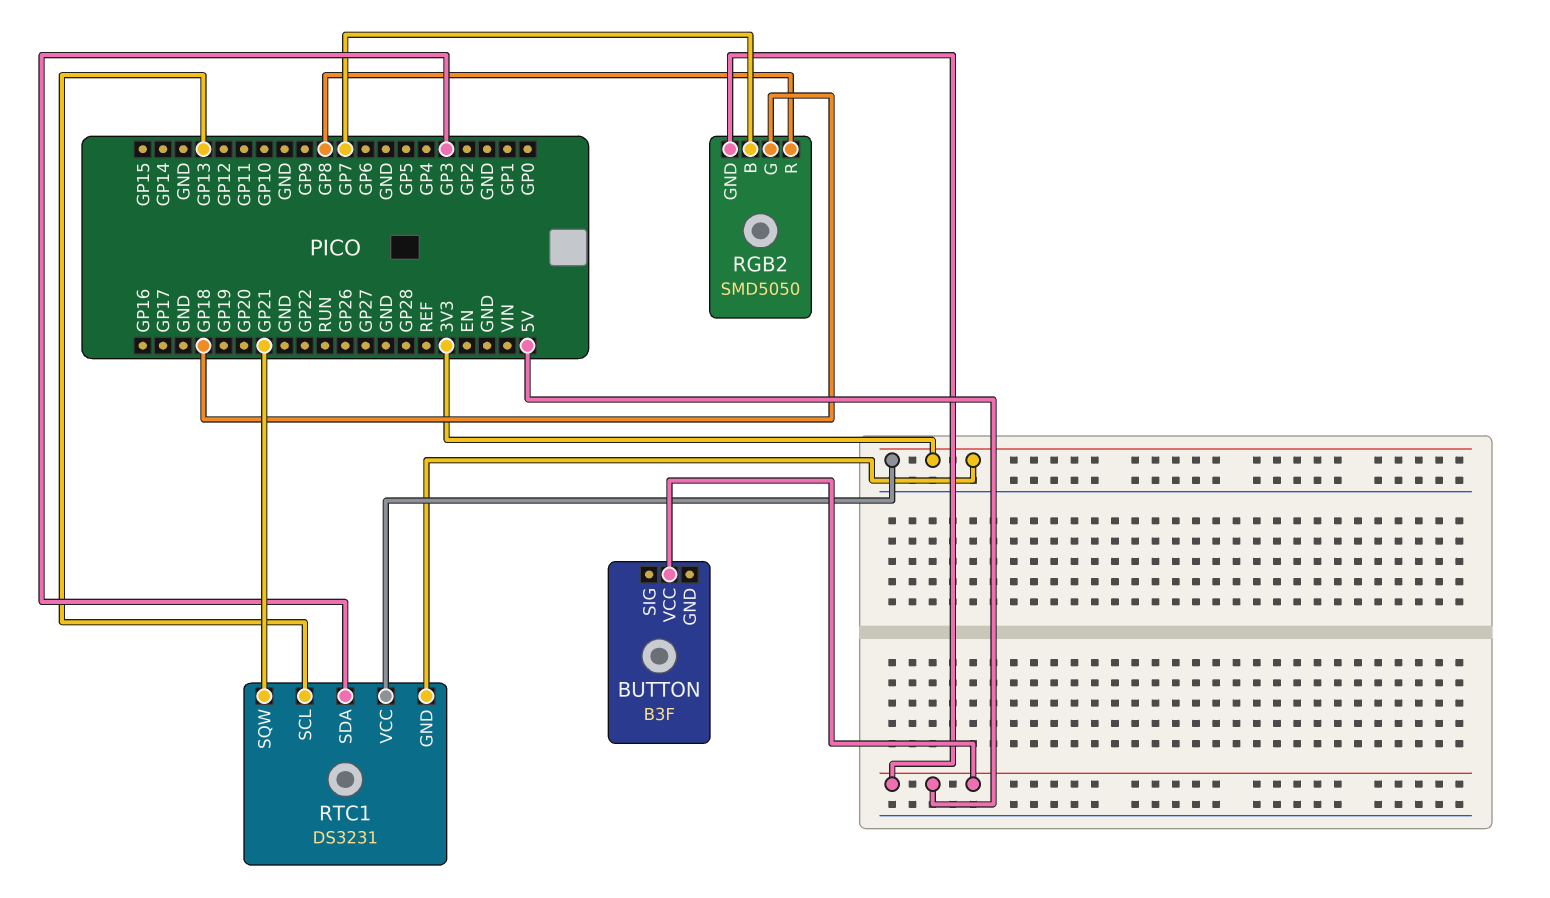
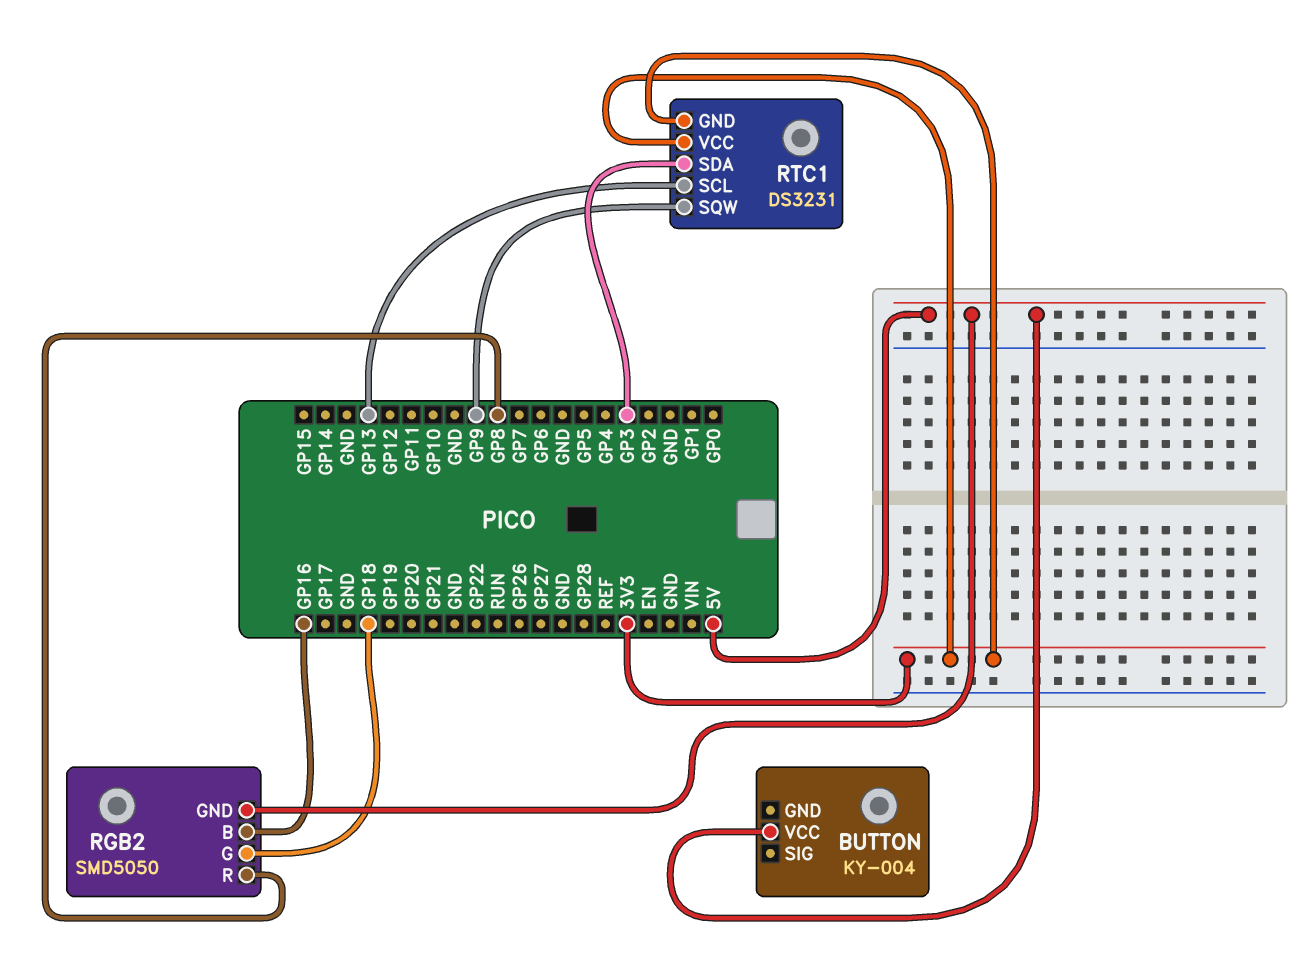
BUTTON: B3F -> KY-004
RGB2 pin B: GP7 -> GP16
RTC1 pin SQW: GP21 -> GP9

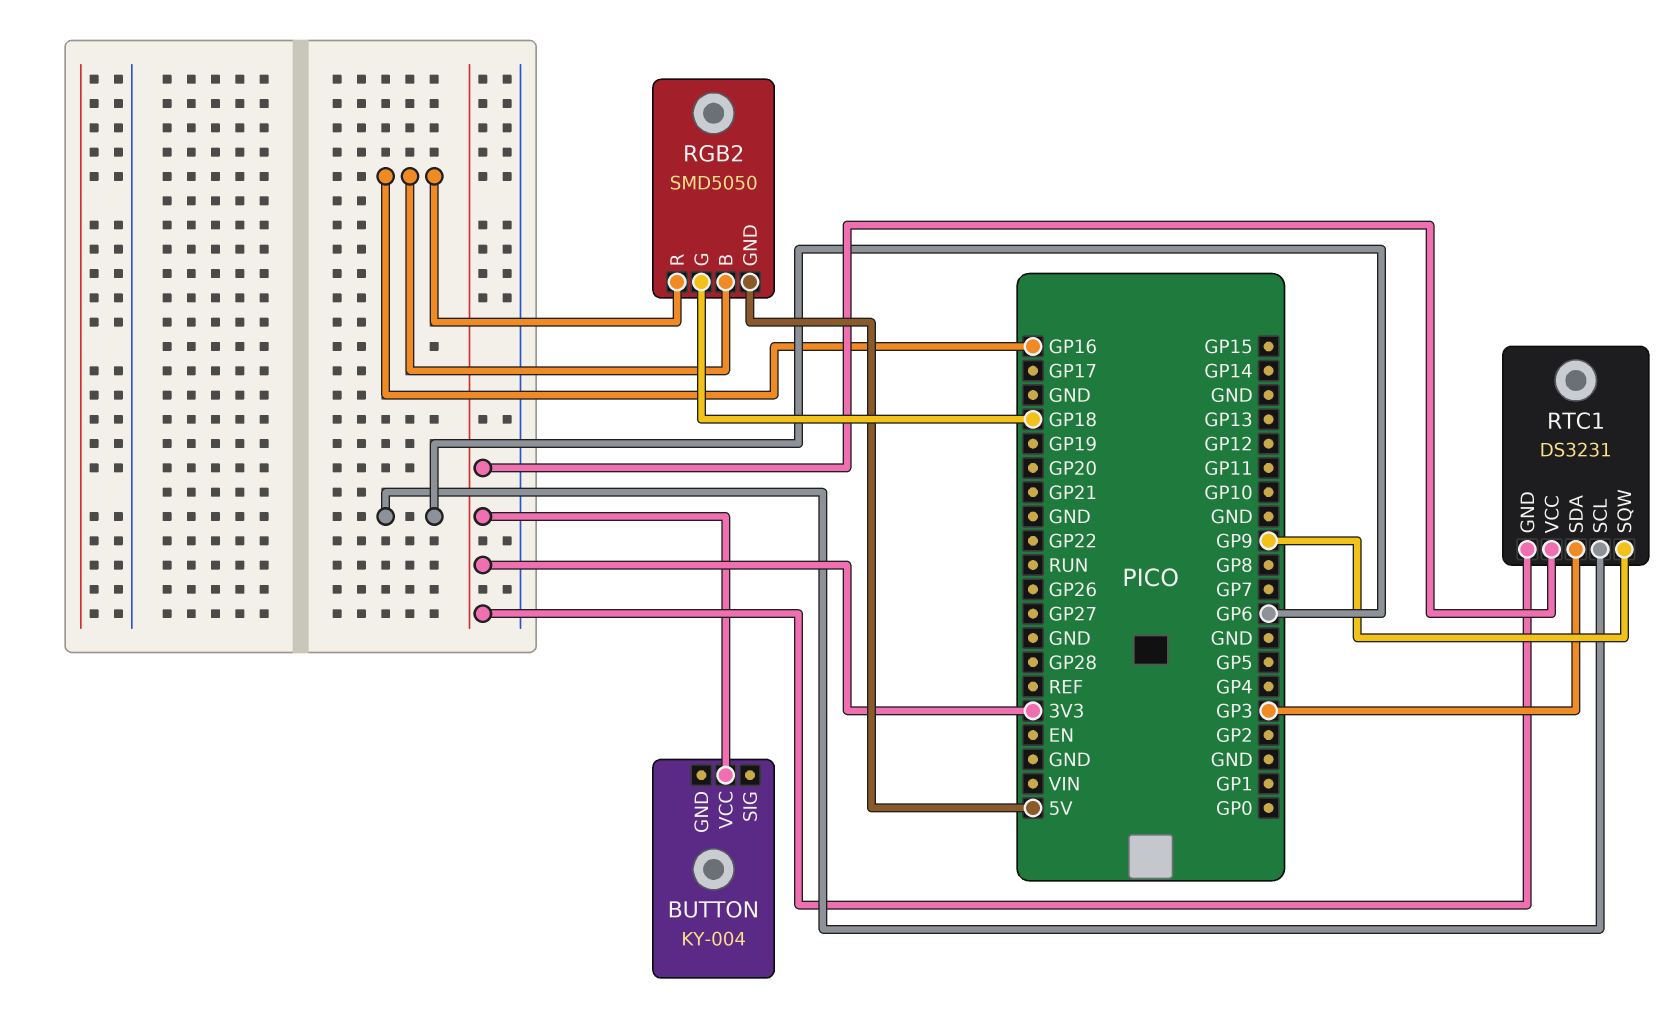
BUTTON pin VCC: 5V -> 3V3
RGB2 pin R: GP8 -> GP16
RTC1 pin SCL: GP13 -> GP6

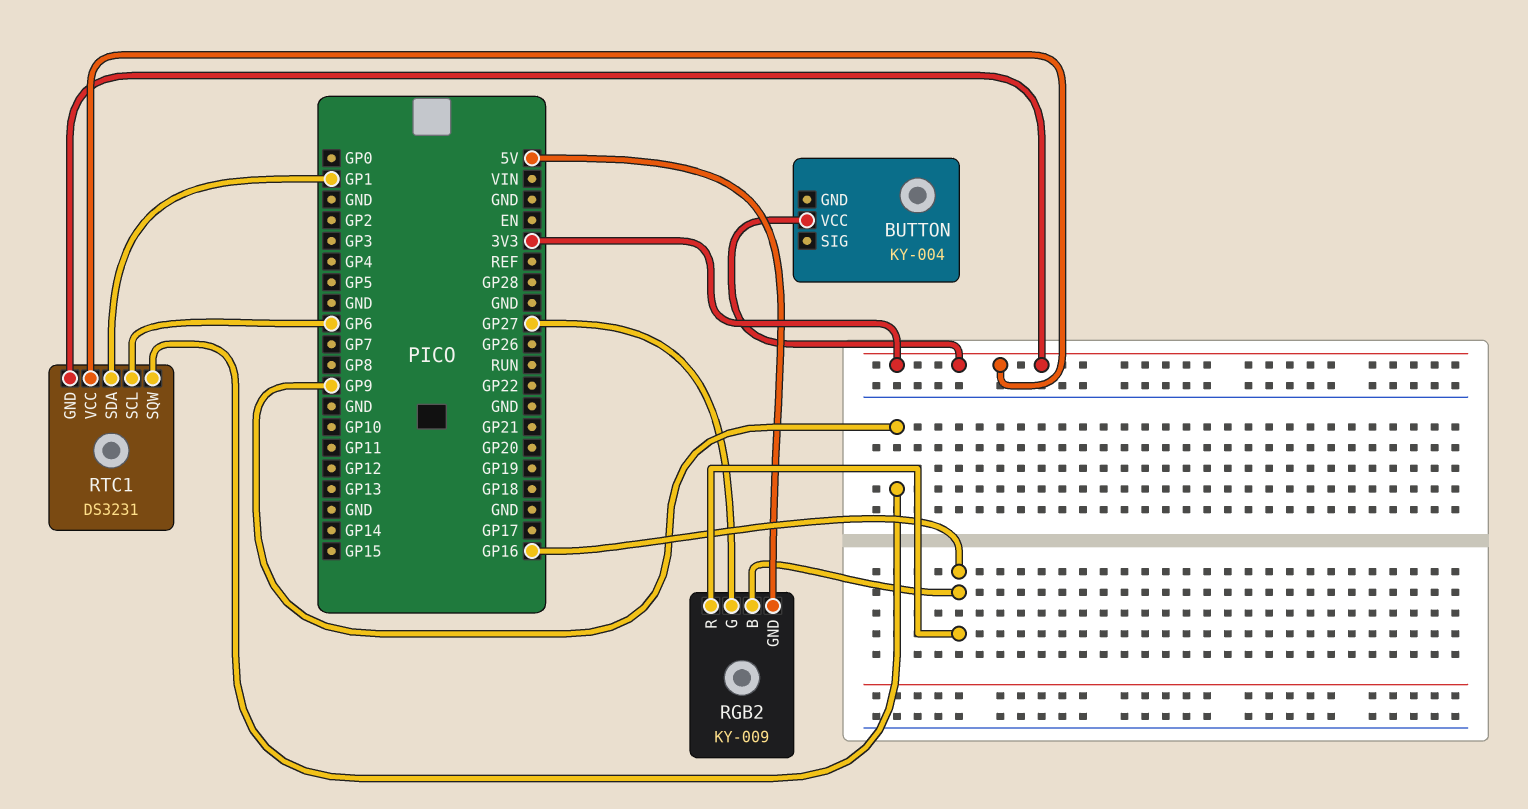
RGB2: SMD5050 -> KY-009
RGB2 pin G: GP18 -> GP27
RTC1 pin SDA: GP3 -> GP1

